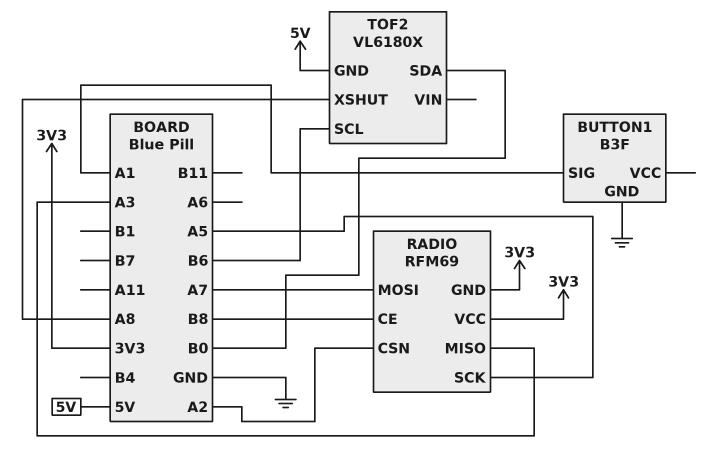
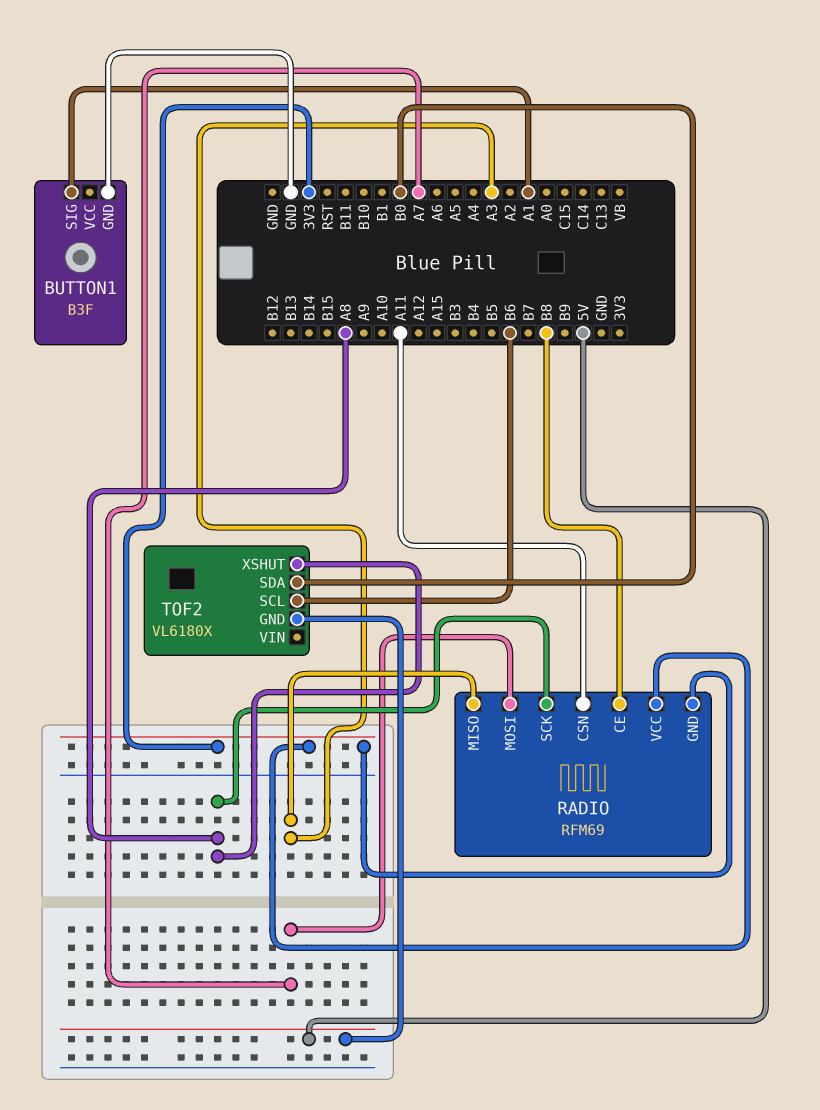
RADIO pin CSN: A2 -> A11
RADIO pin SCK: A5 -> A8

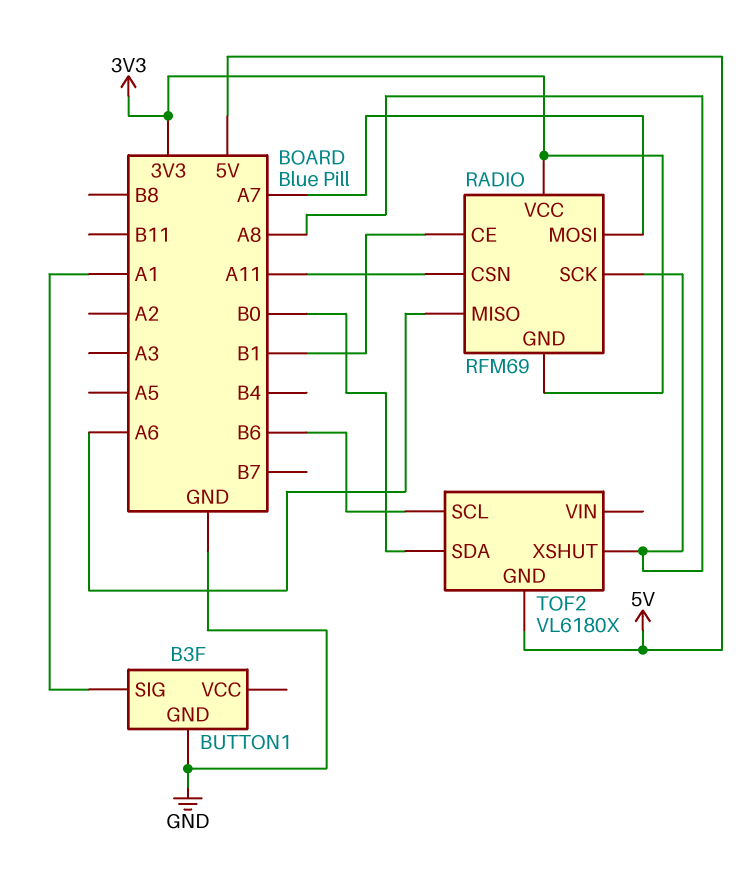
RADIO pin CE: B8 -> B1
RADIO pin MISO: A3 -> A6

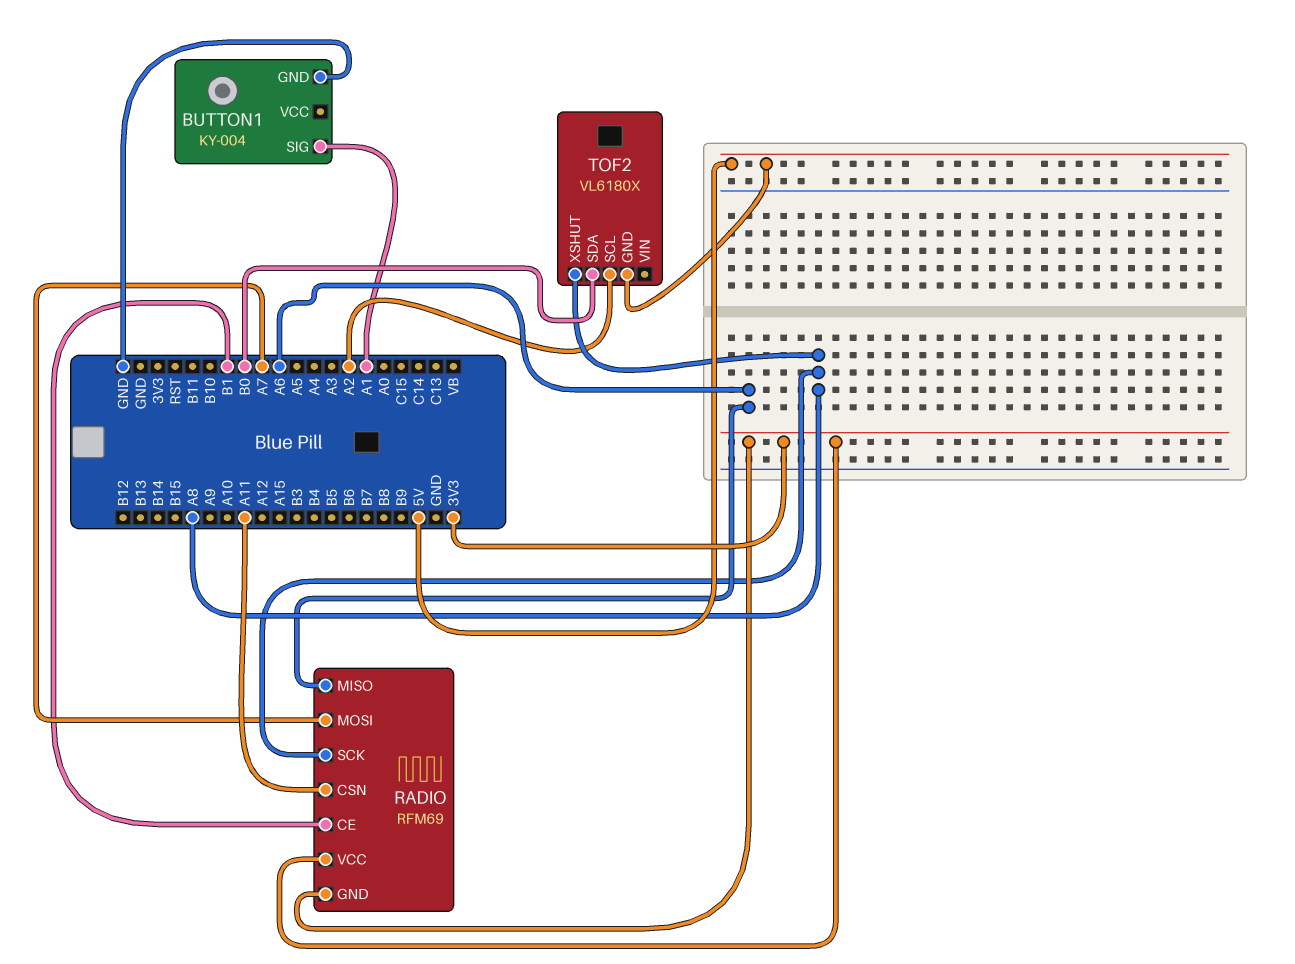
BUTTON1: B3F -> KY-004
TOF2 pin SCL: B6 -> A2

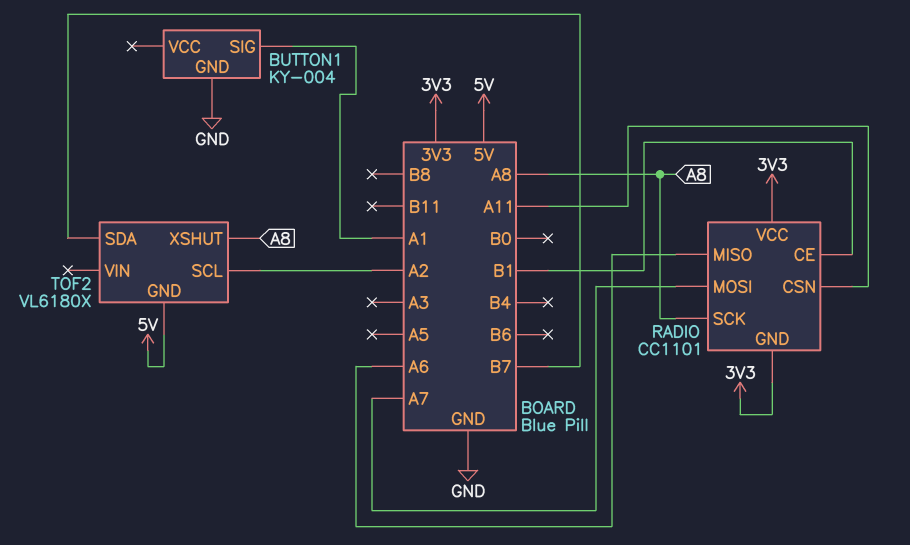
RADIO: RFM69 -> CC1101
TOF2 pin SDA: B0 -> B7

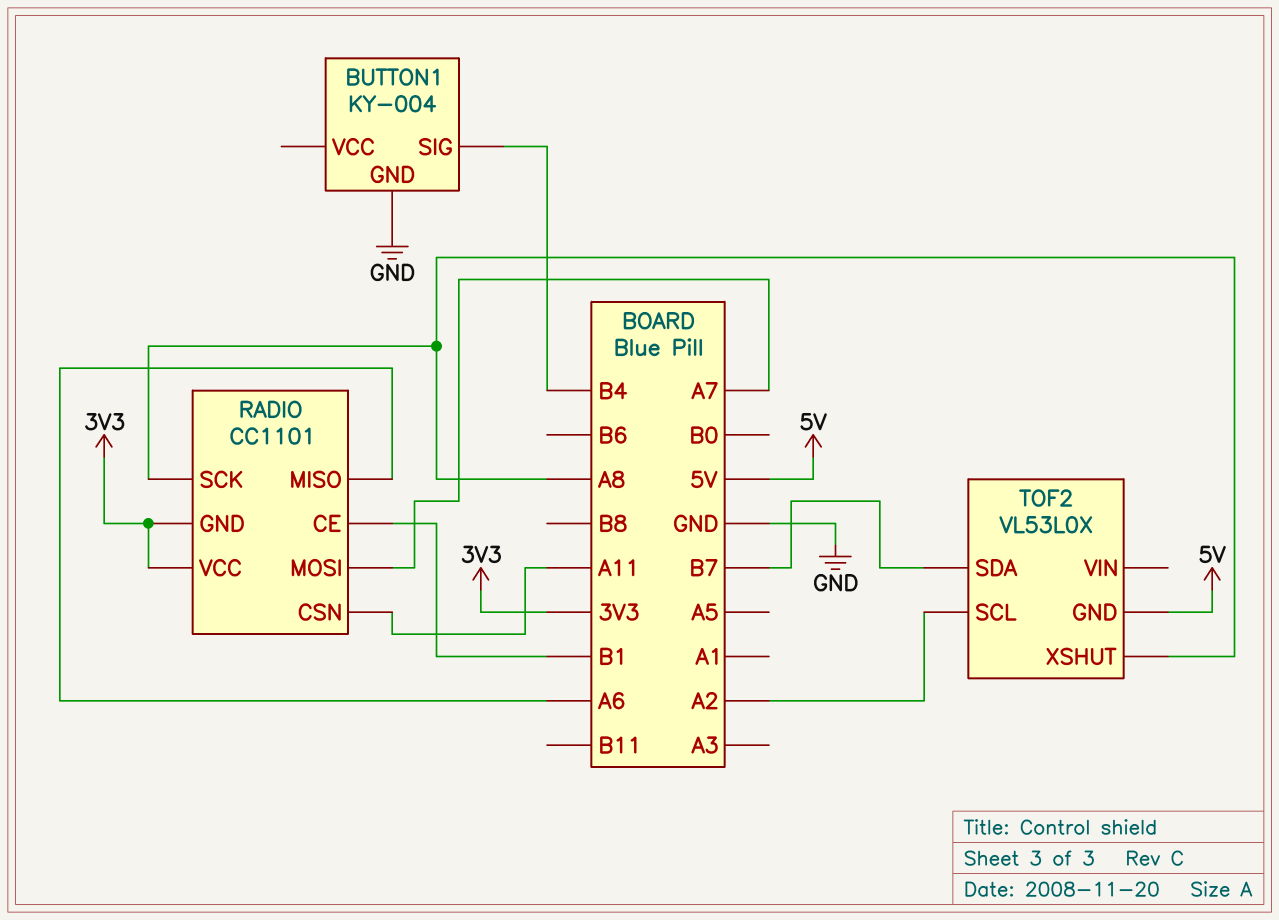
BUTTON1 pin SIG: A1 -> B4
TOF2: VL6180X -> VL53L0X

